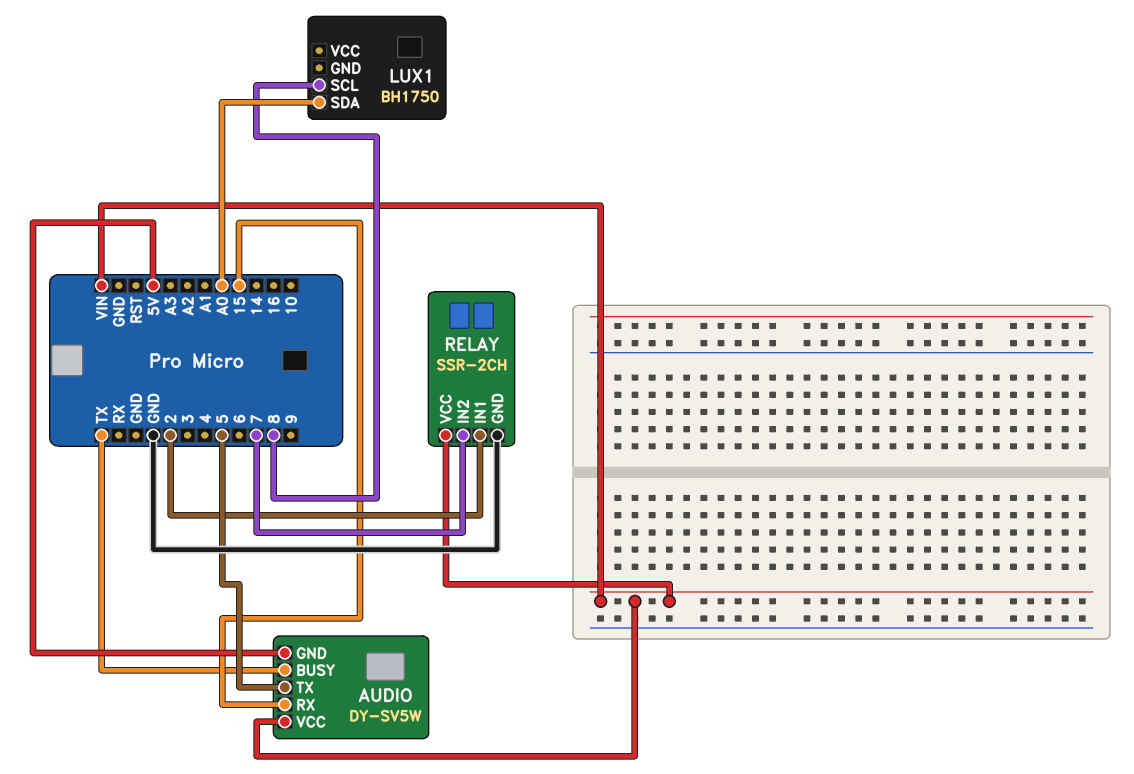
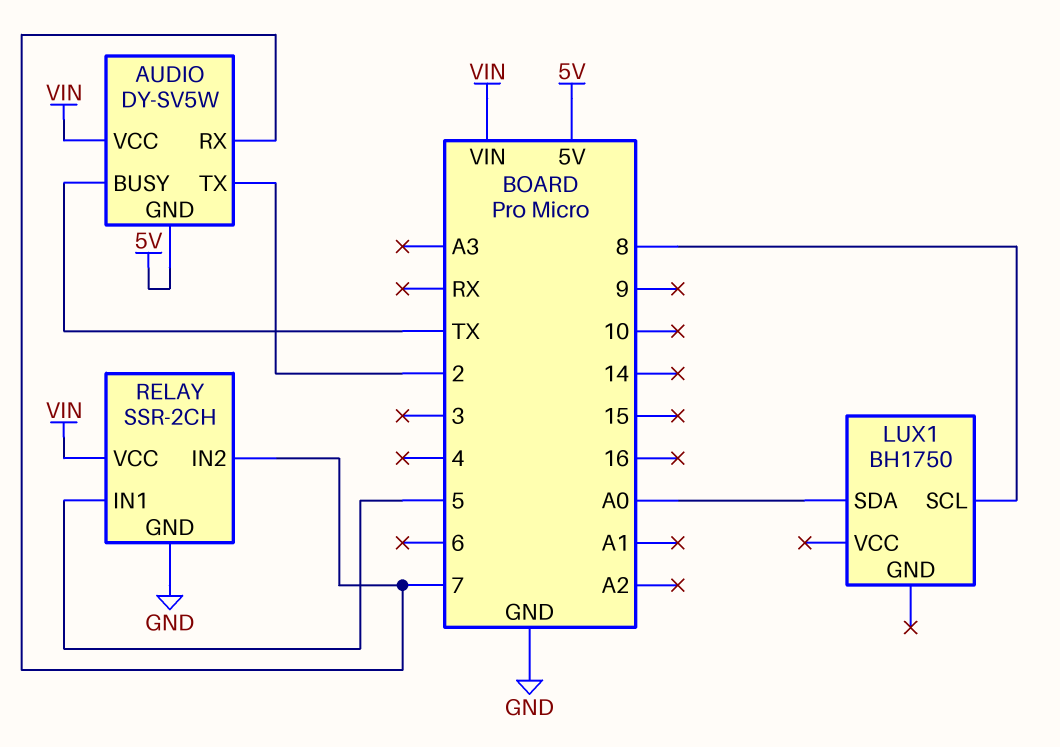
AUDIO pin RX: 15 -> 7
AUDIO pin TX: 5 -> 2
RELAY pin IN1: 2 -> 5

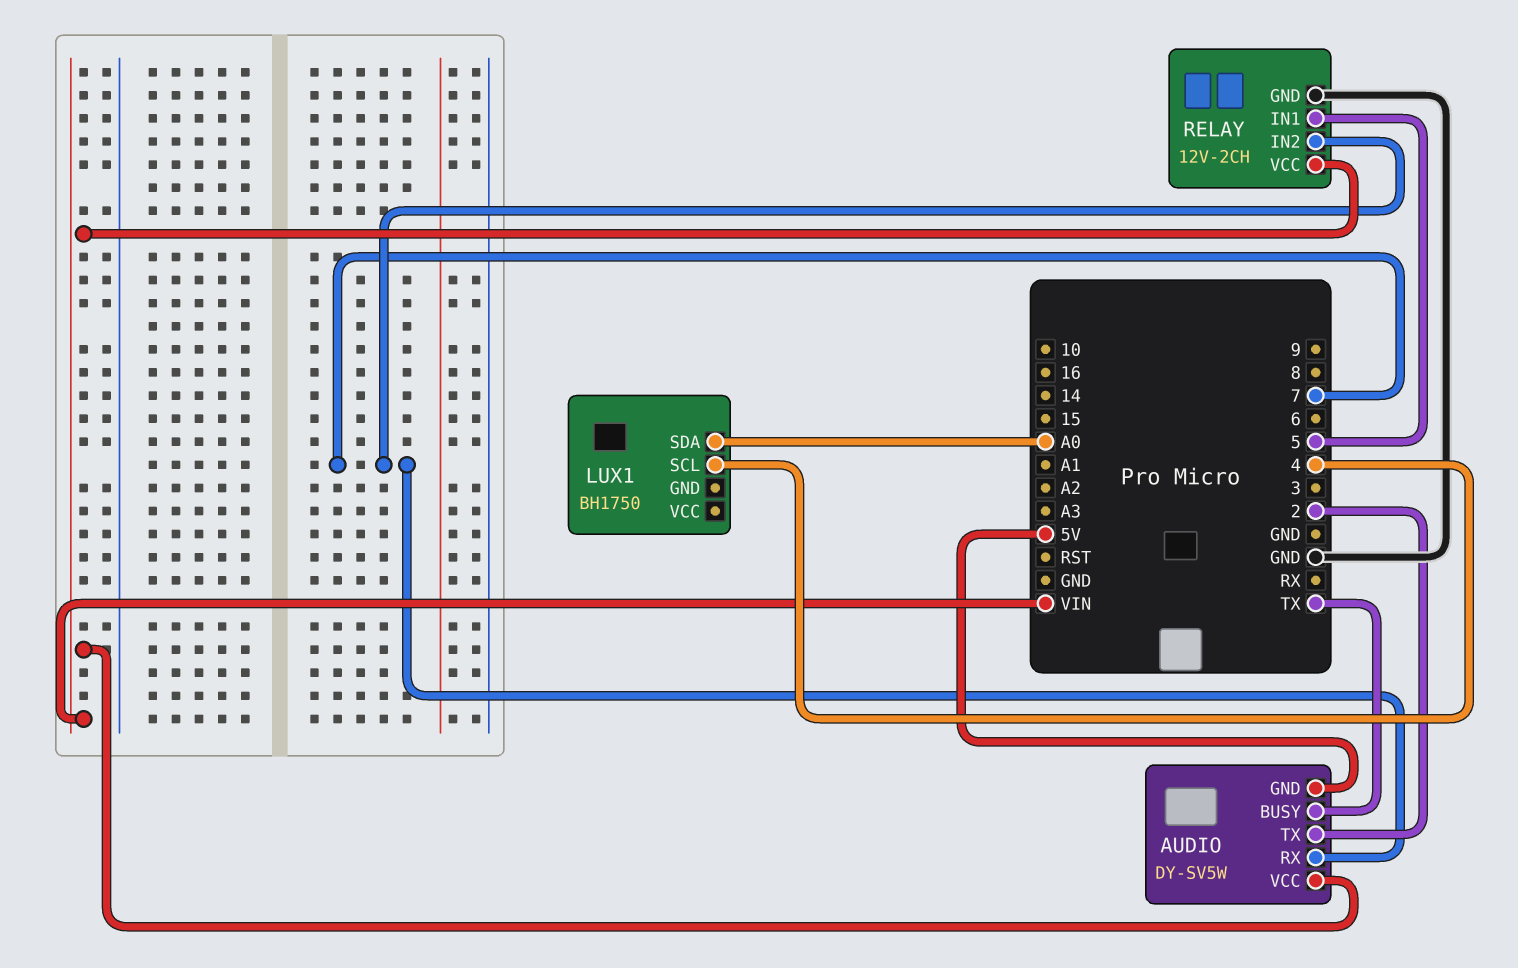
LUX1 pin SCL: 8 -> 4
RELAY: SSR-2CH -> 12V-2CH

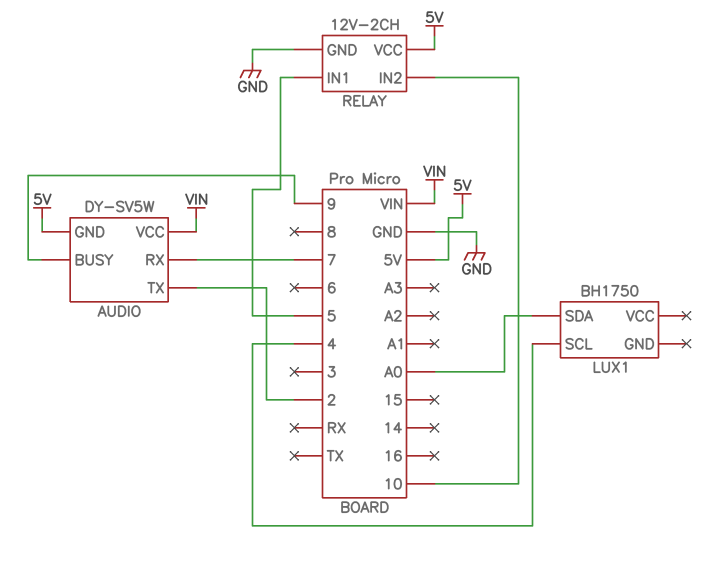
AUDIO pin BUSY: TX -> 9
RELAY pin IN2: 7 -> 10
RELAY pin VCC: VIN -> 5V

